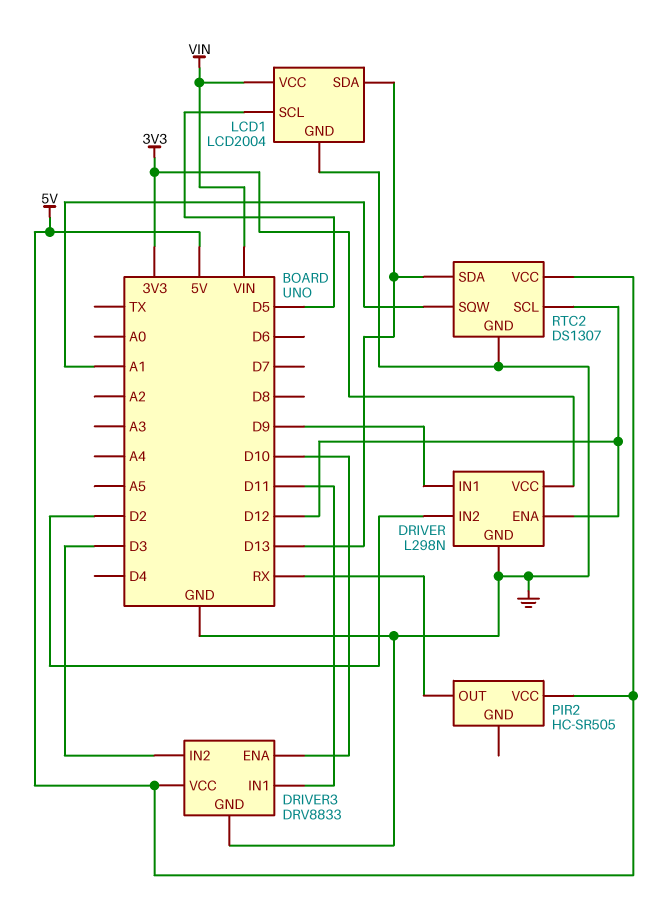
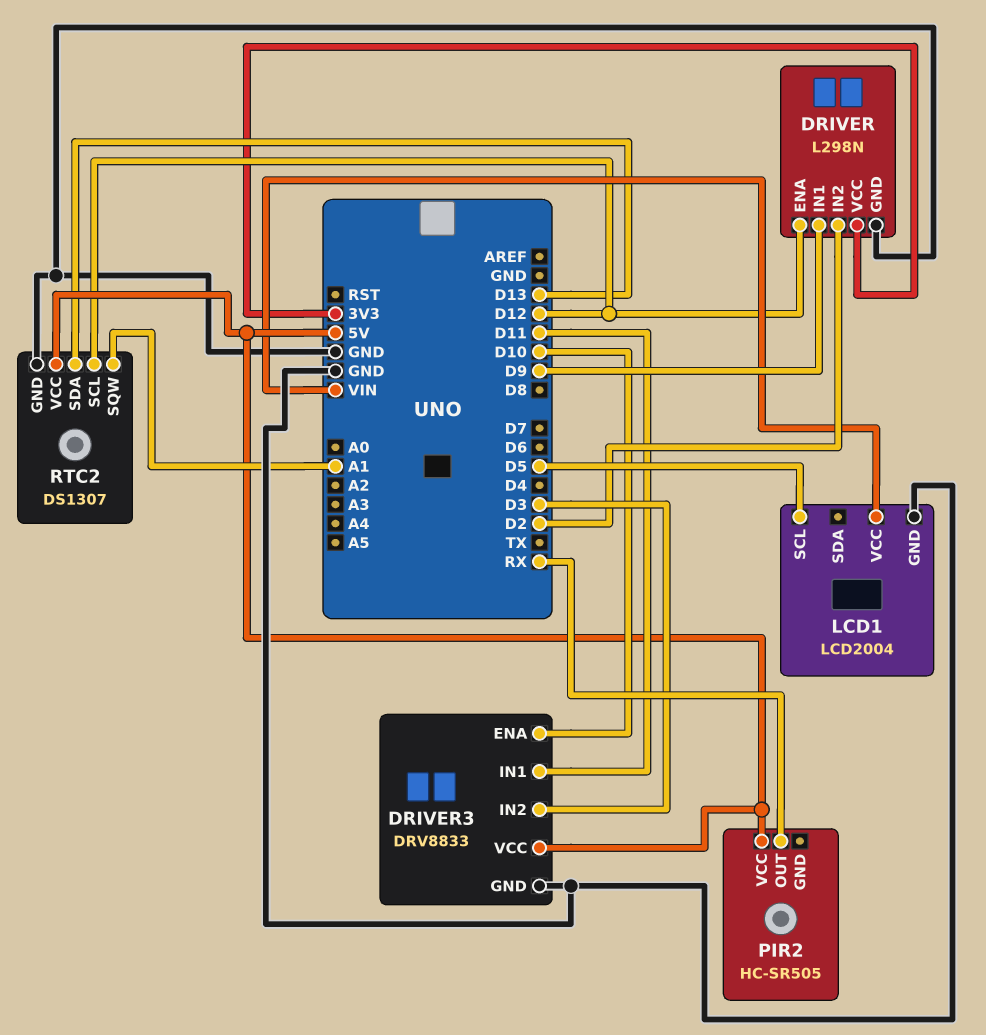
LCD1 pin SDA: D13 -> none

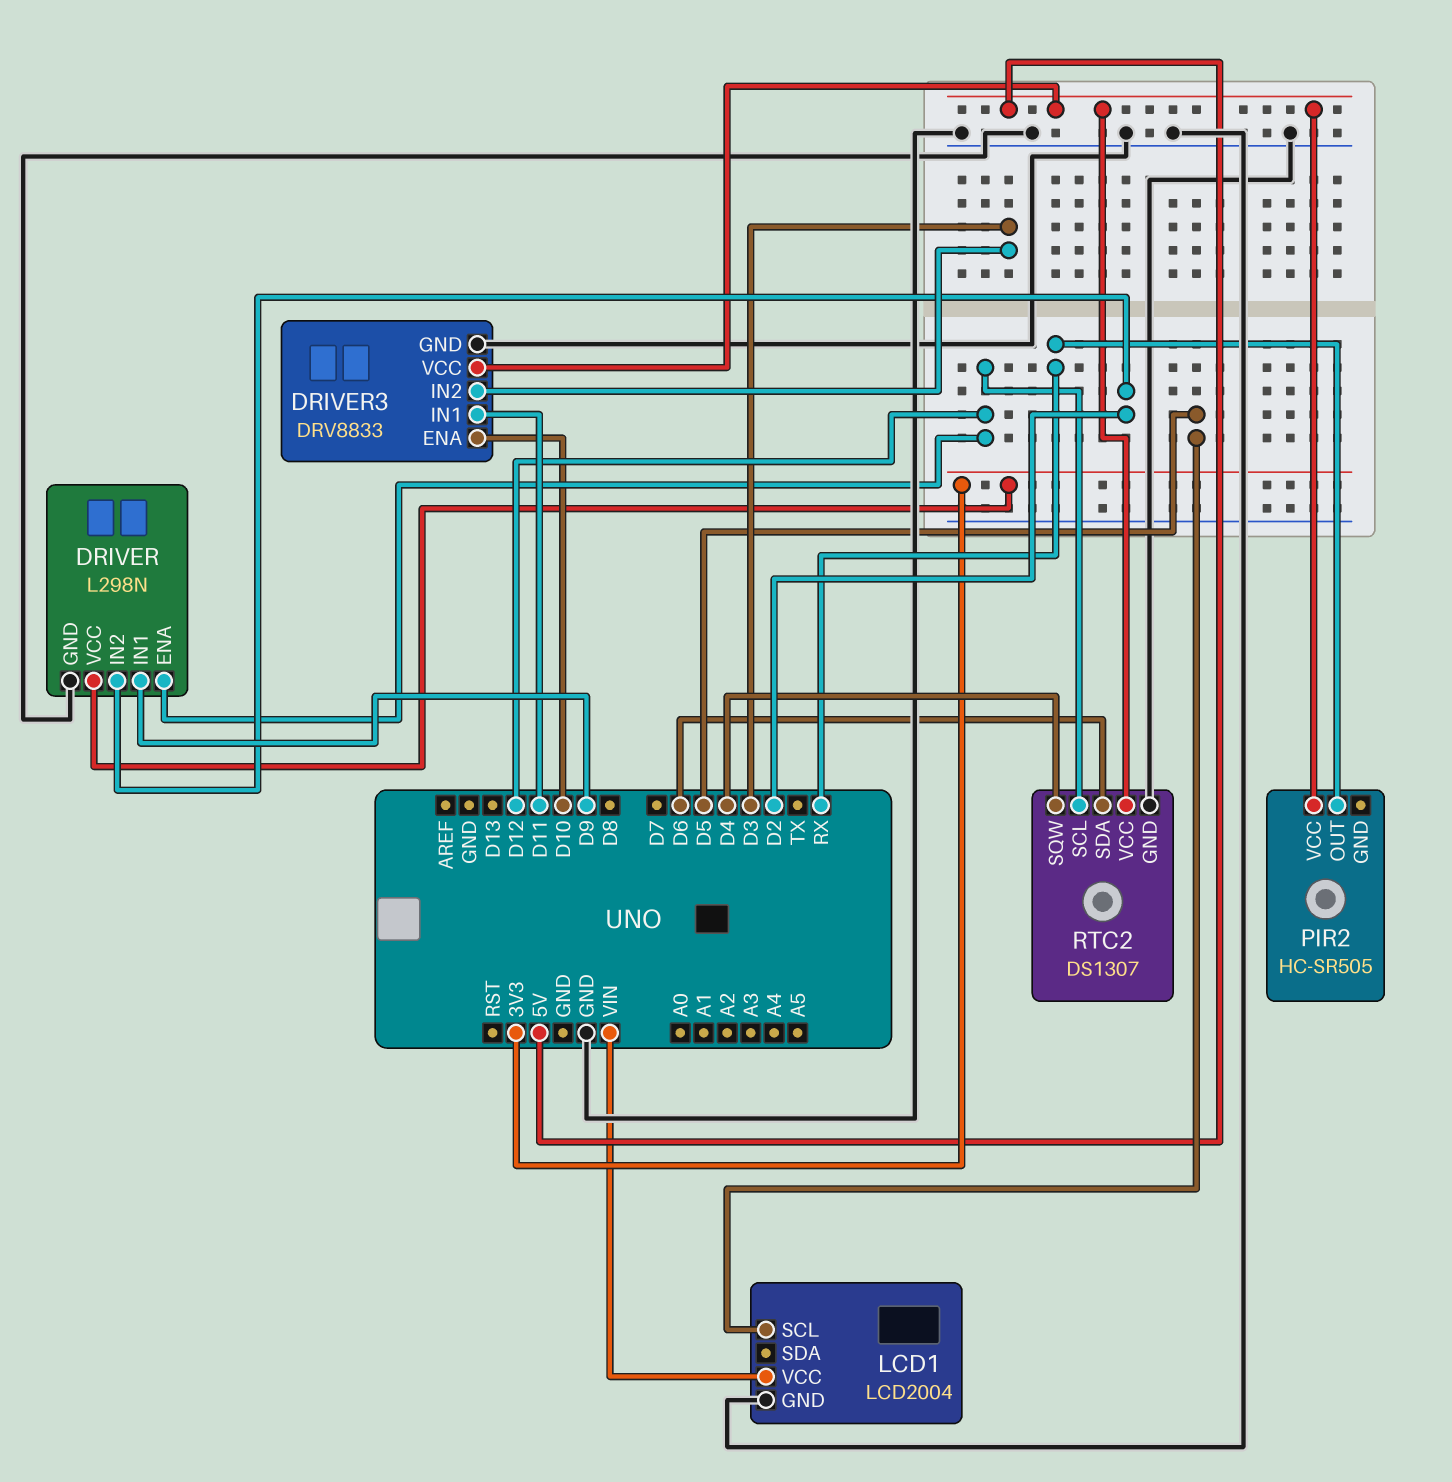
RTC2 pin SDA: D13 -> D6
RTC2 pin SQW: A1 -> D4

